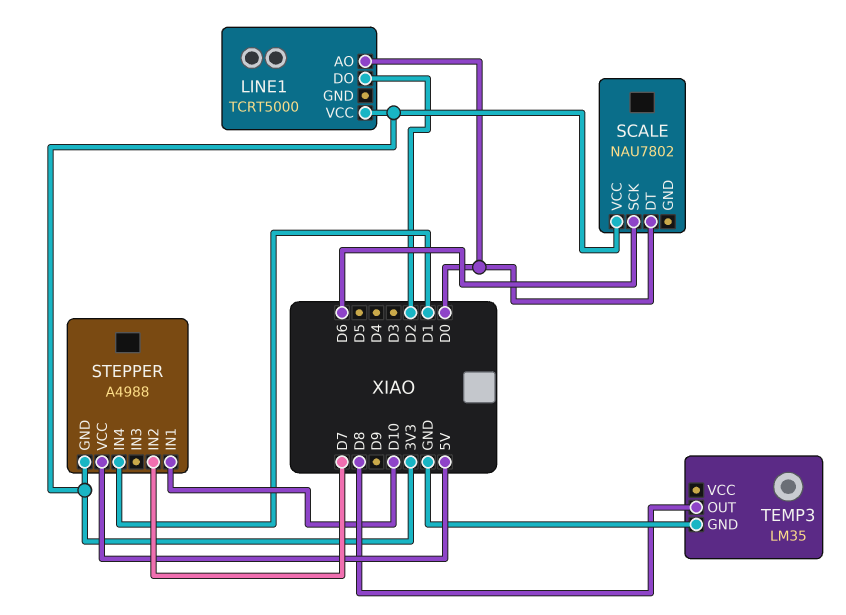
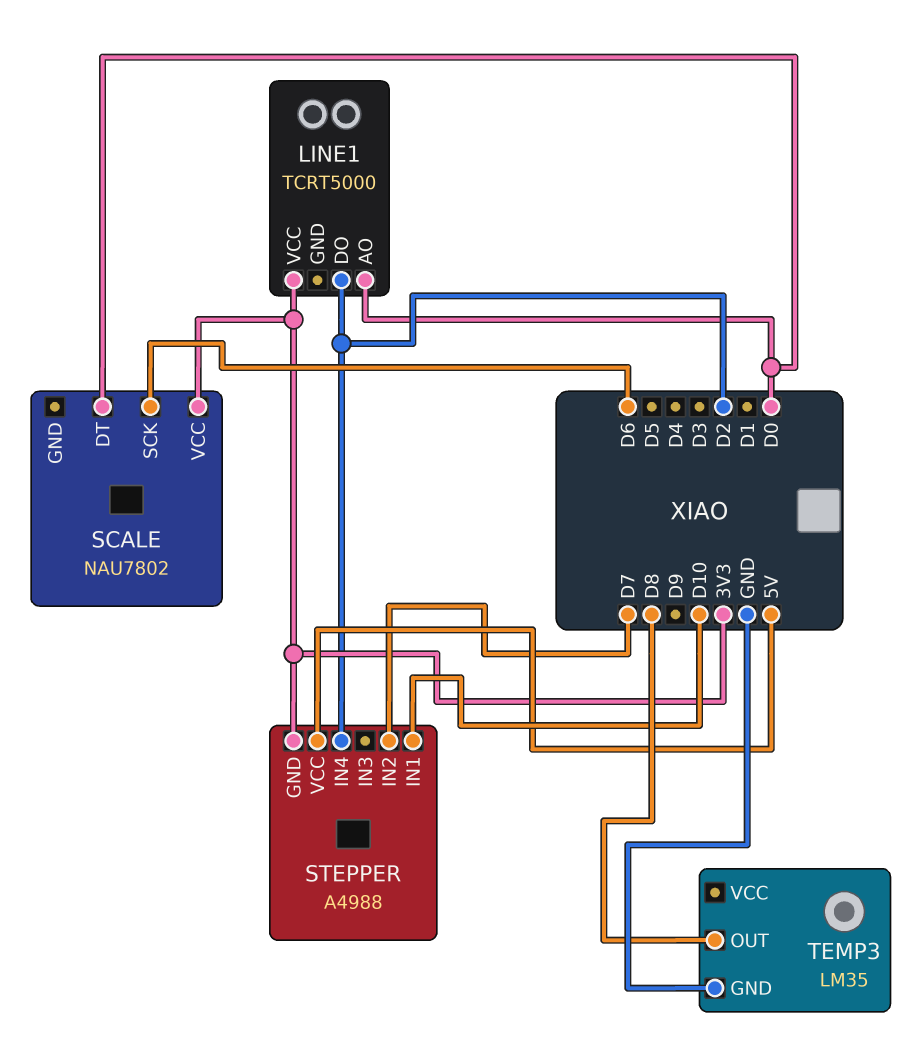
STEPPER pin IN4: D1 -> D2

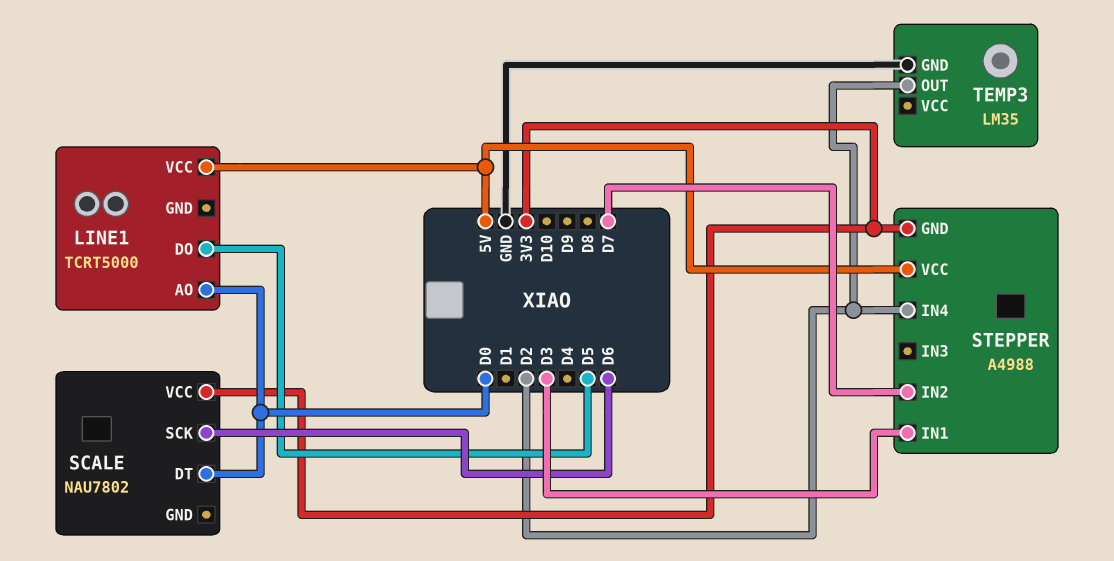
LINE1 pin DO: D2 -> D5
LINE1 pin VCC: 3V3 -> 5V
STEPPER pin IN1: D10 -> D3
TEMP3 pin OUT: D8 -> D2

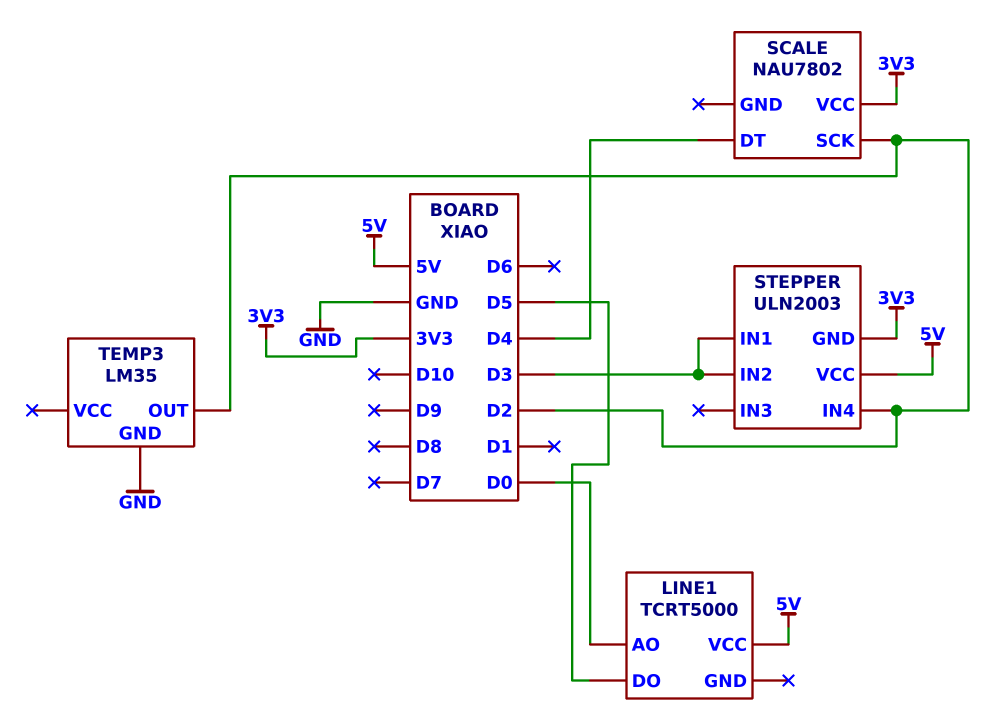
SCALE pin DT: D0 -> D4
SCALE pin SCK: D6 -> D2
STEPPER: A4988 -> ULN2003
STEPPER pin IN2: D7 -> D3

